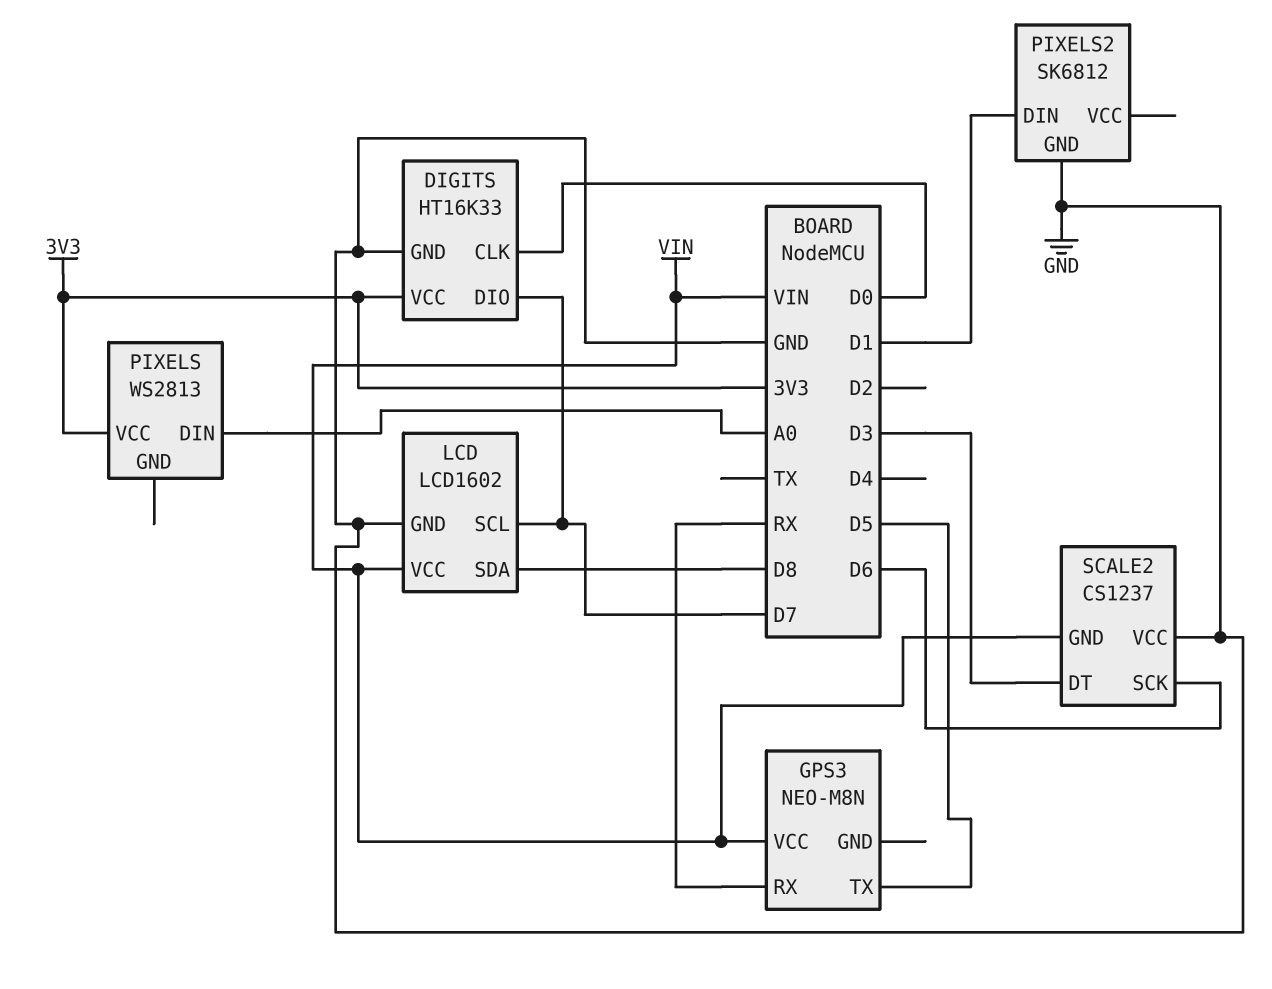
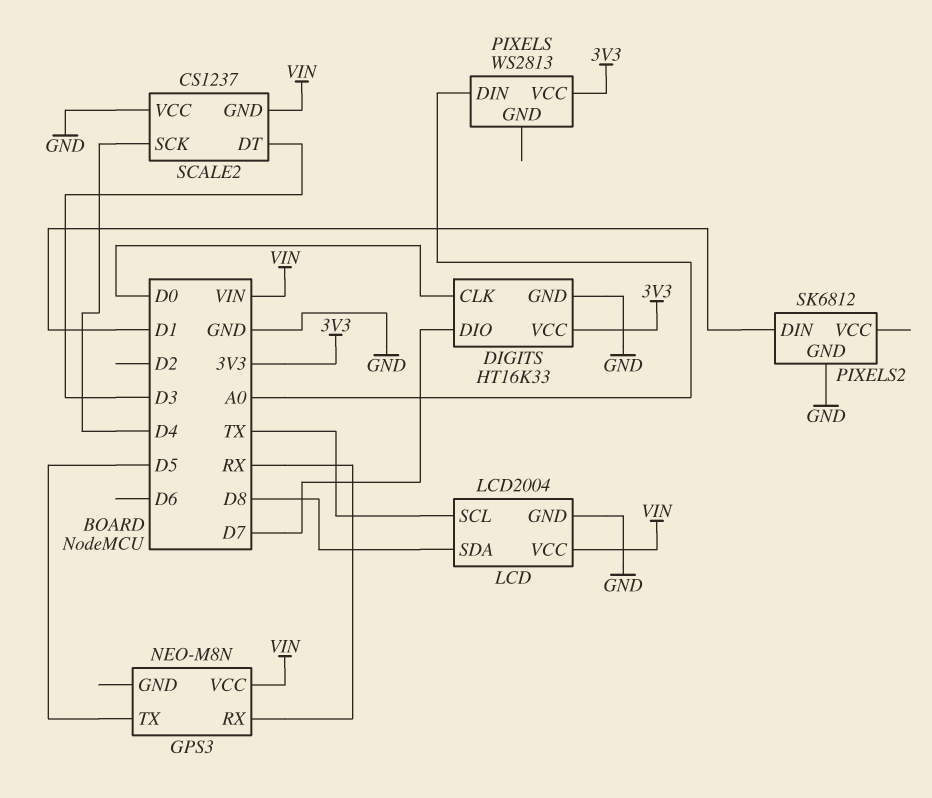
LCD: LCD1602 -> LCD2004
LCD pin SCL: D7 -> TX
SCALE2 pin SCK: D6 -> D4

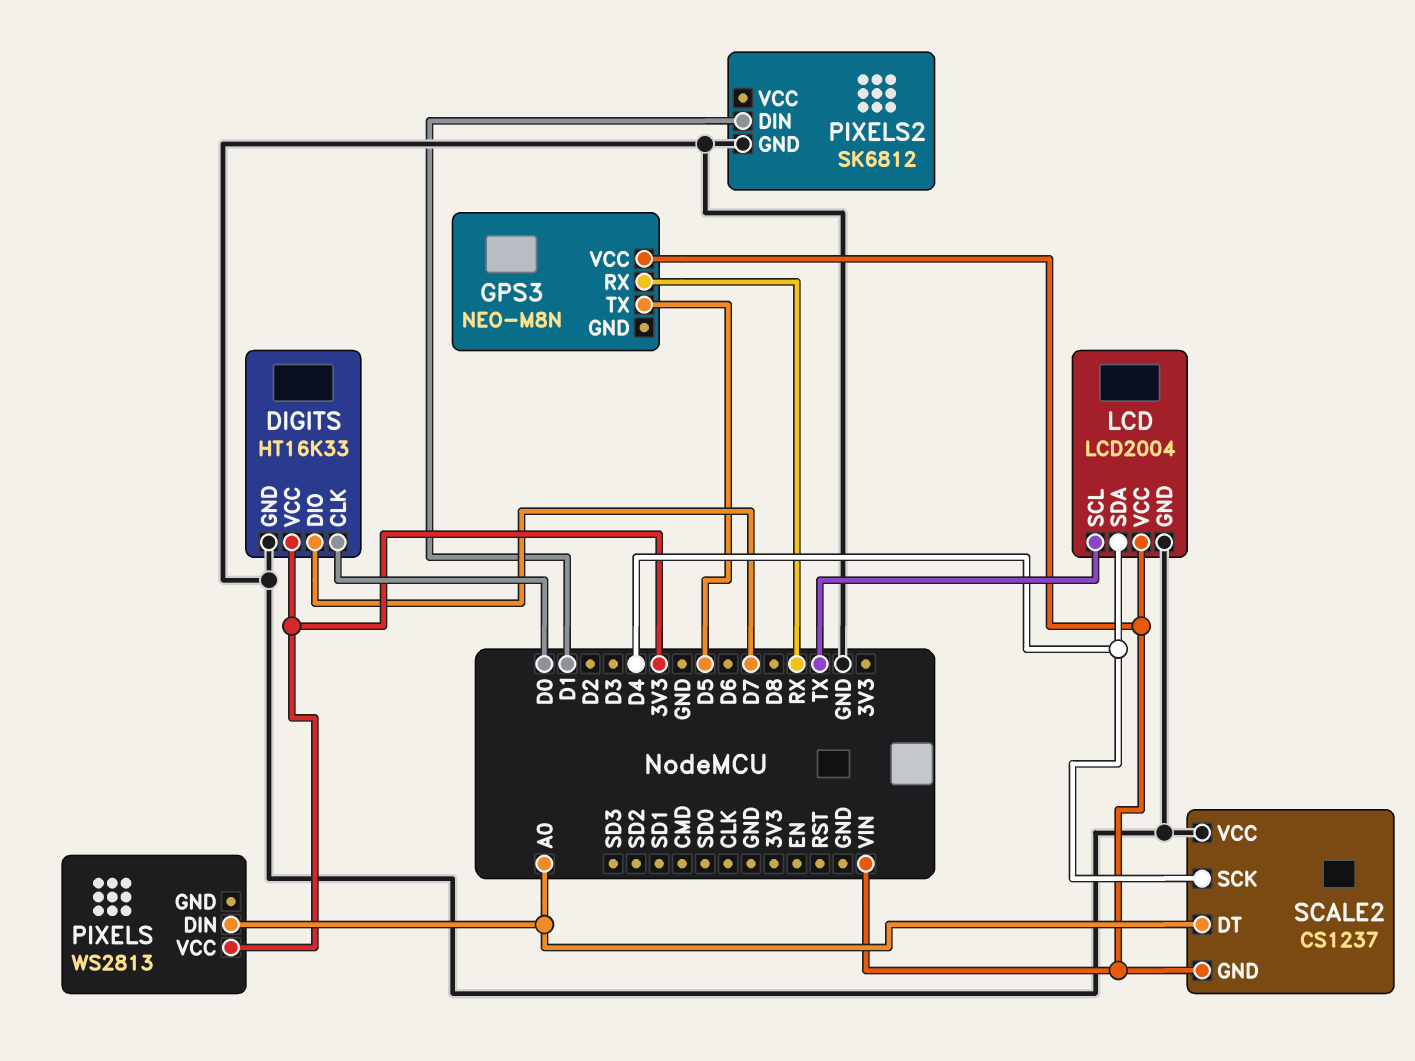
LCD pin SDA: D8 -> D4
SCALE2 pin DT: D3 -> A0

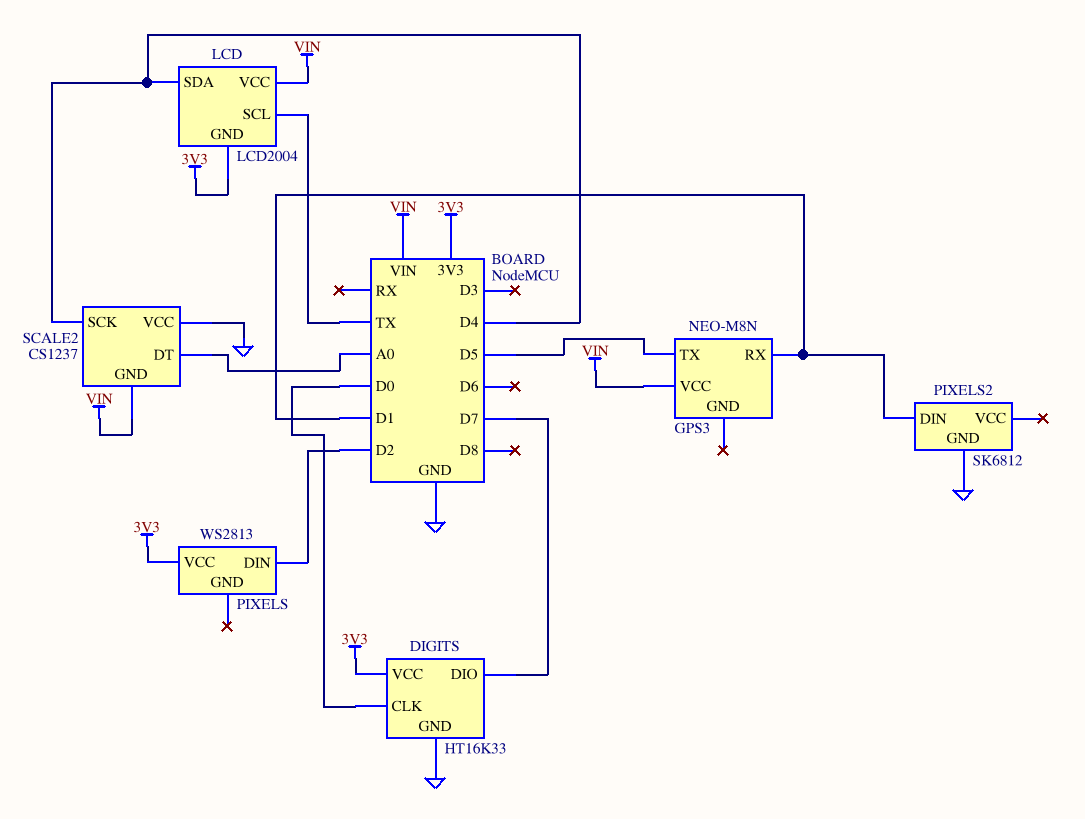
GPS3 pin RX: RX -> D1
LCD pin GND: GND -> 3V3
PIXELS pin DIN: A0 -> D2

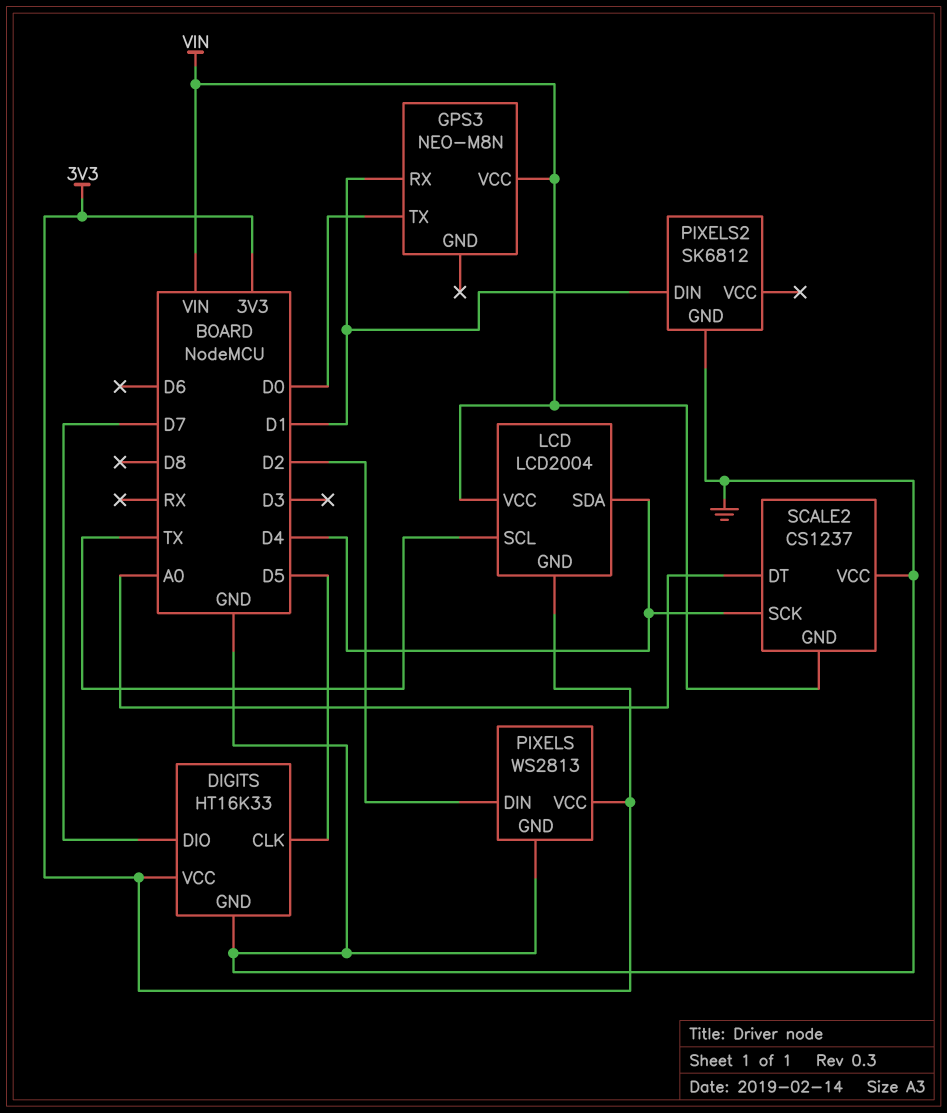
DIGITS pin CLK: D0 -> D5
GPS3 pin TX: D5 -> D0
PIXELS pin GND: none -> GND

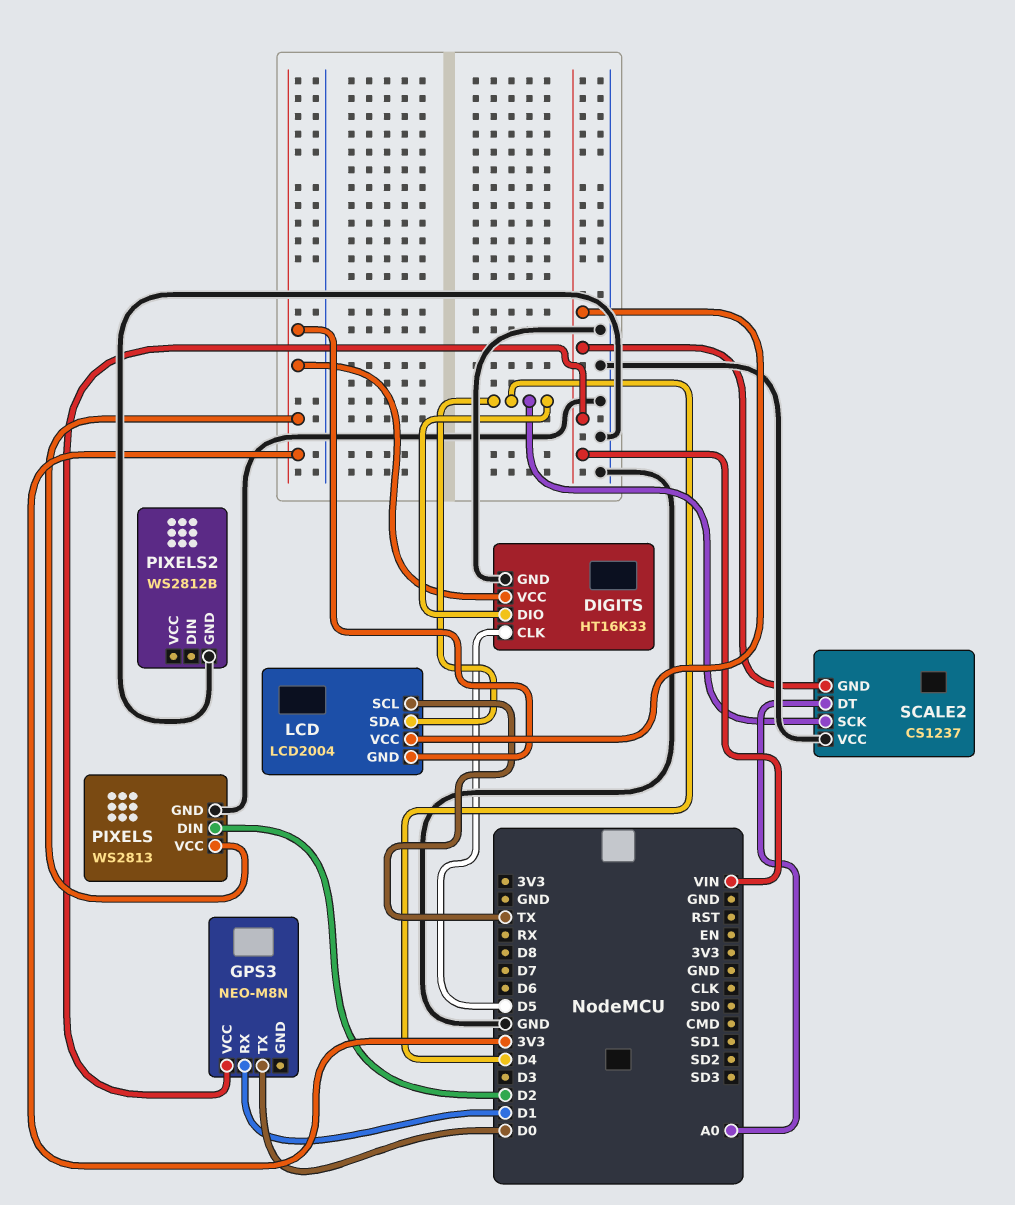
DIGITS pin DIO: D7 -> D4
PIXELS2: SK6812 -> WS2812B
PIXELS2 pin DIN: D1 -> none

